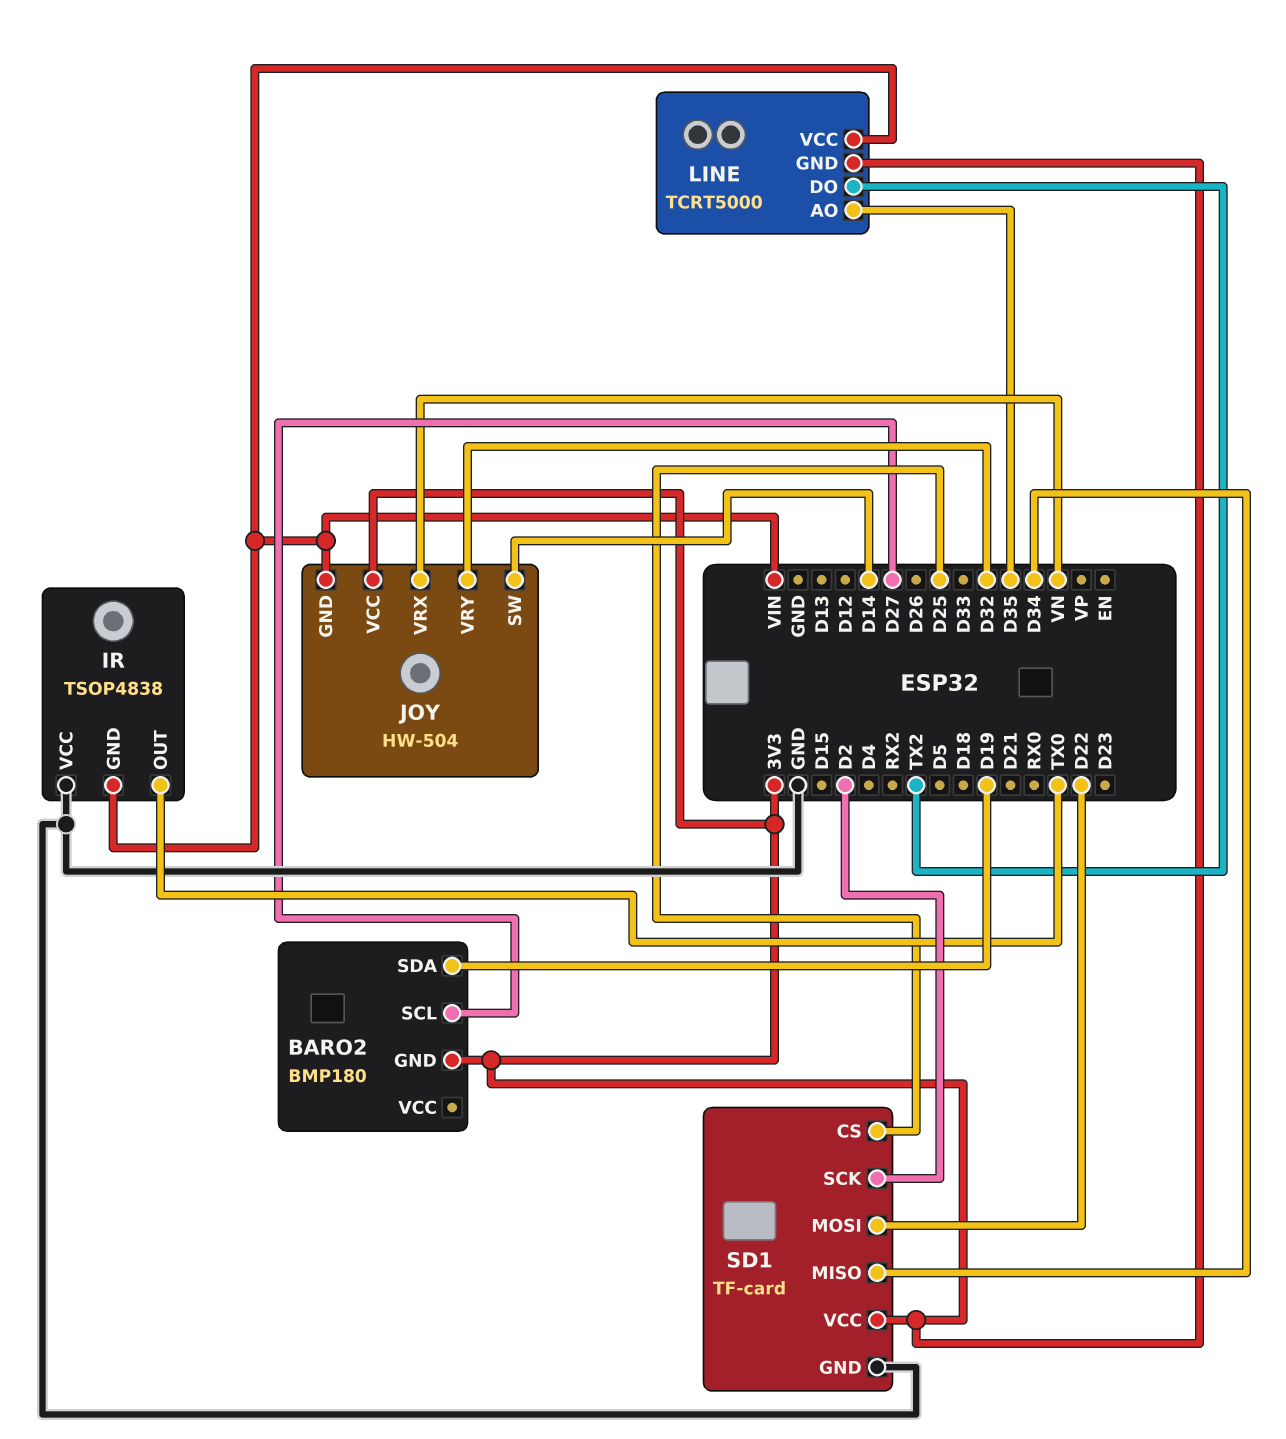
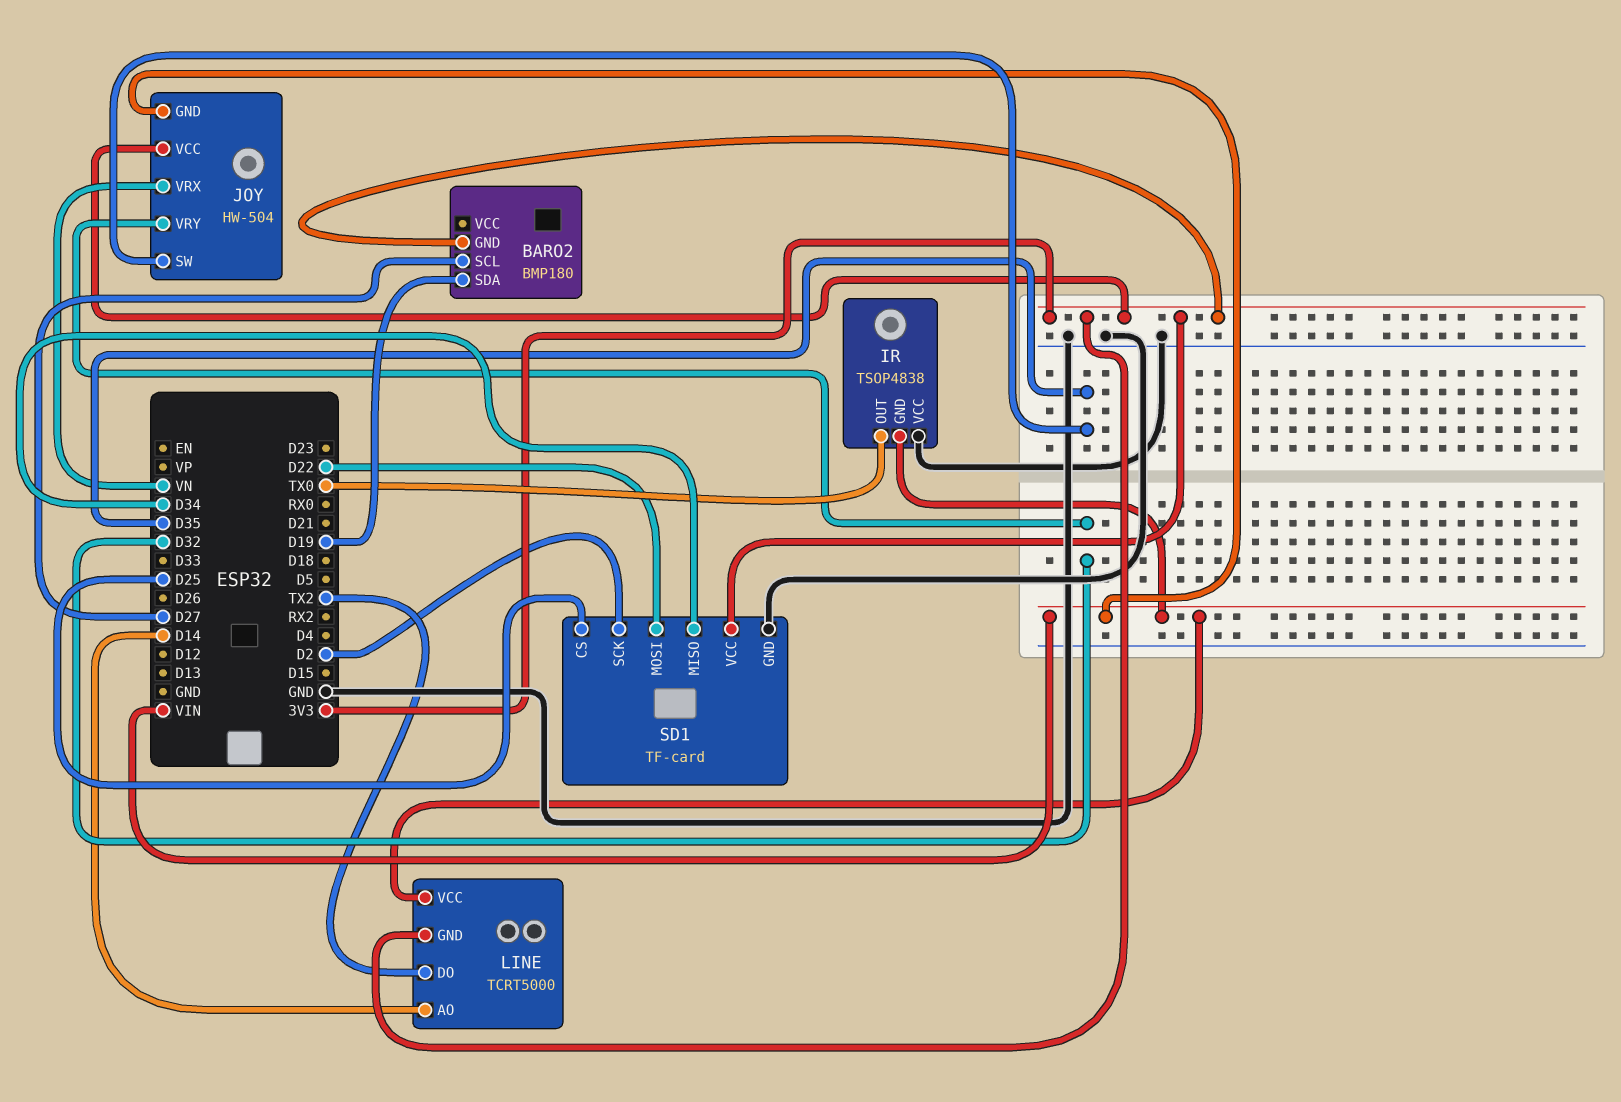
JOY pin SW: D14 -> D35
LINE pin AO: D35 -> D14

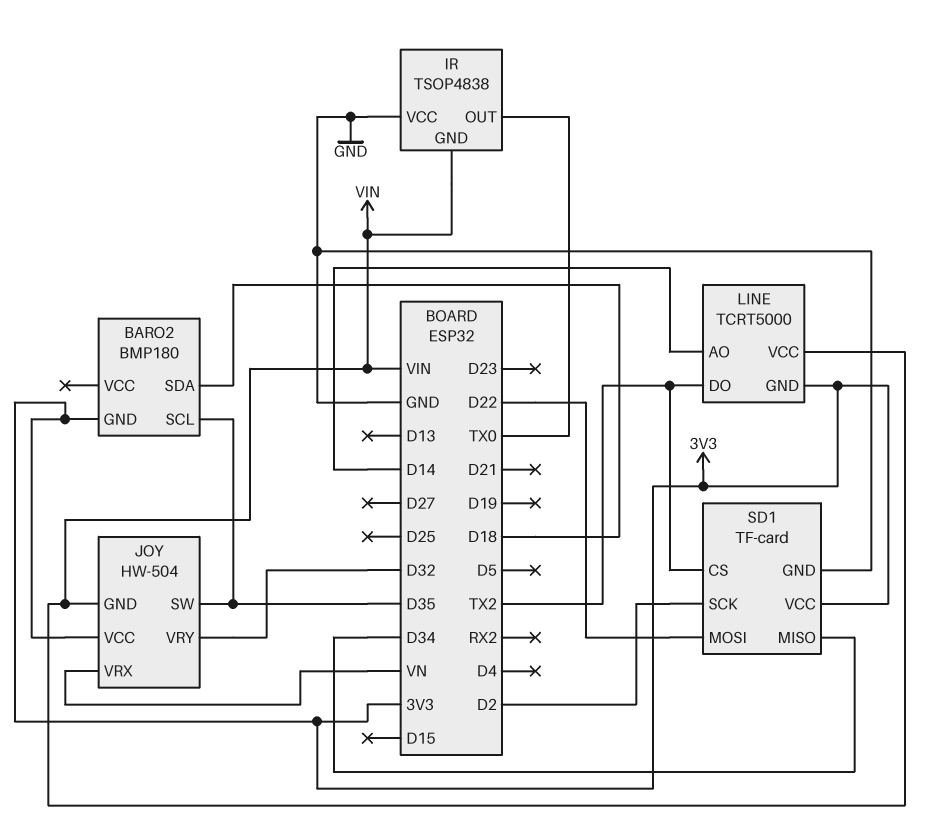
BARO2 pin SCL: D27 -> D35
BARO2 pin SDA: D19 -> D18
SD1 pin CS: D25 -> TX2

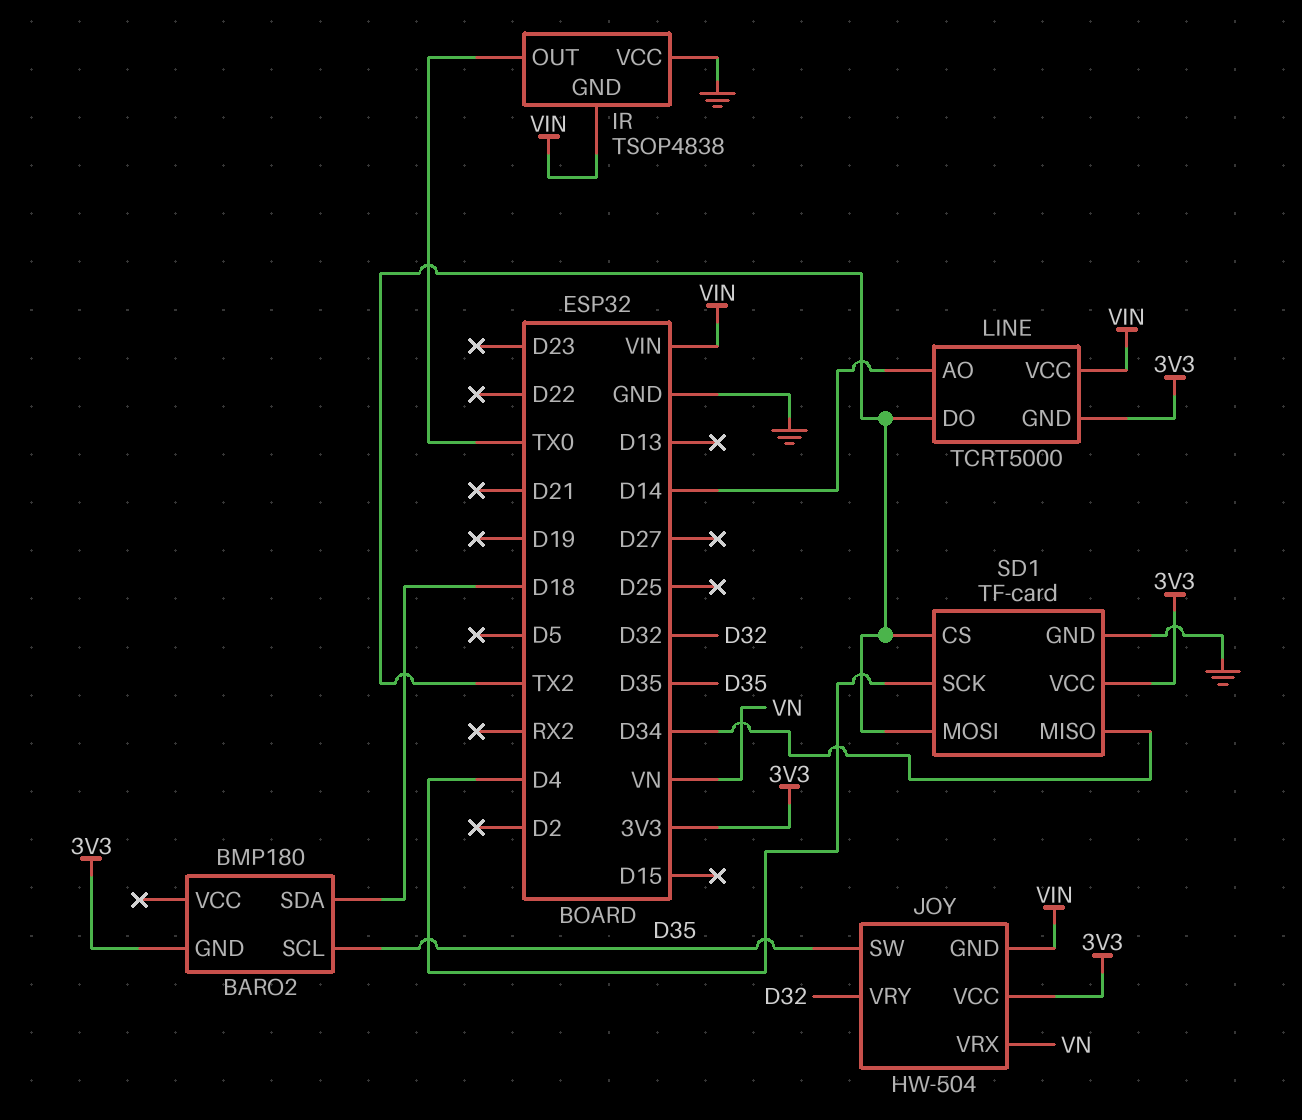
SD1 pin MOSI: D22 -> TX2
SD1 pin SCK: D2 -> D4

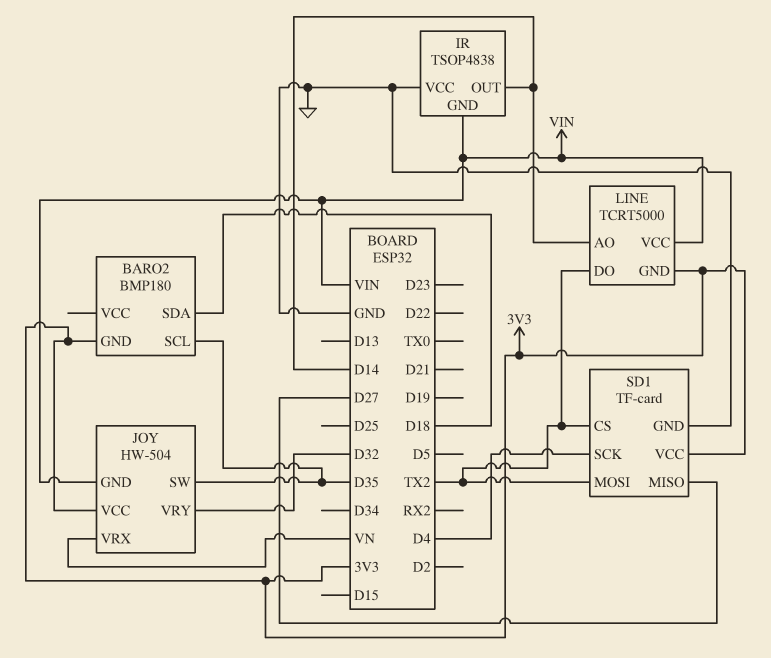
IR pin OUT: TX0 -> D14
SD1 pin MISO: D34 -> D27

